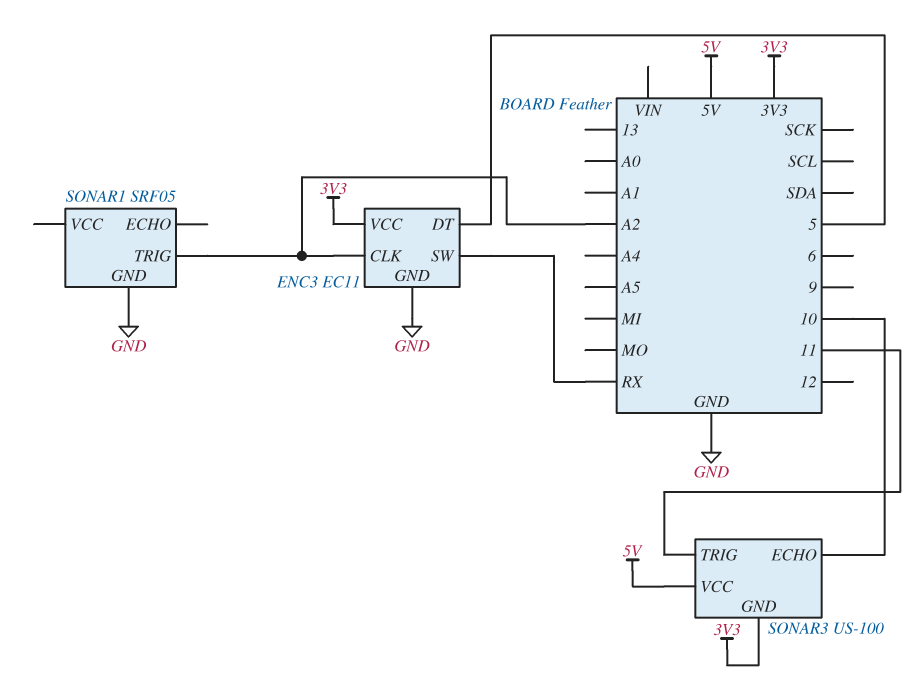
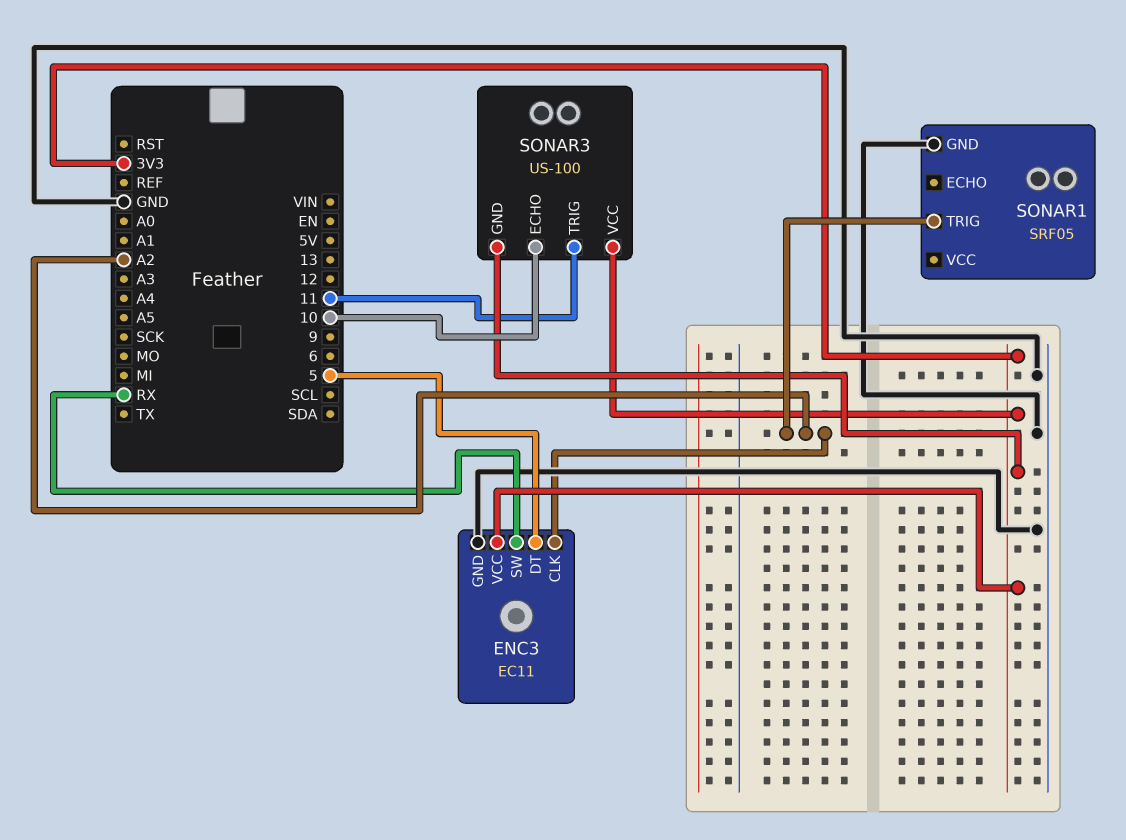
SONAR3 pin VCC: 5V -> 3V3

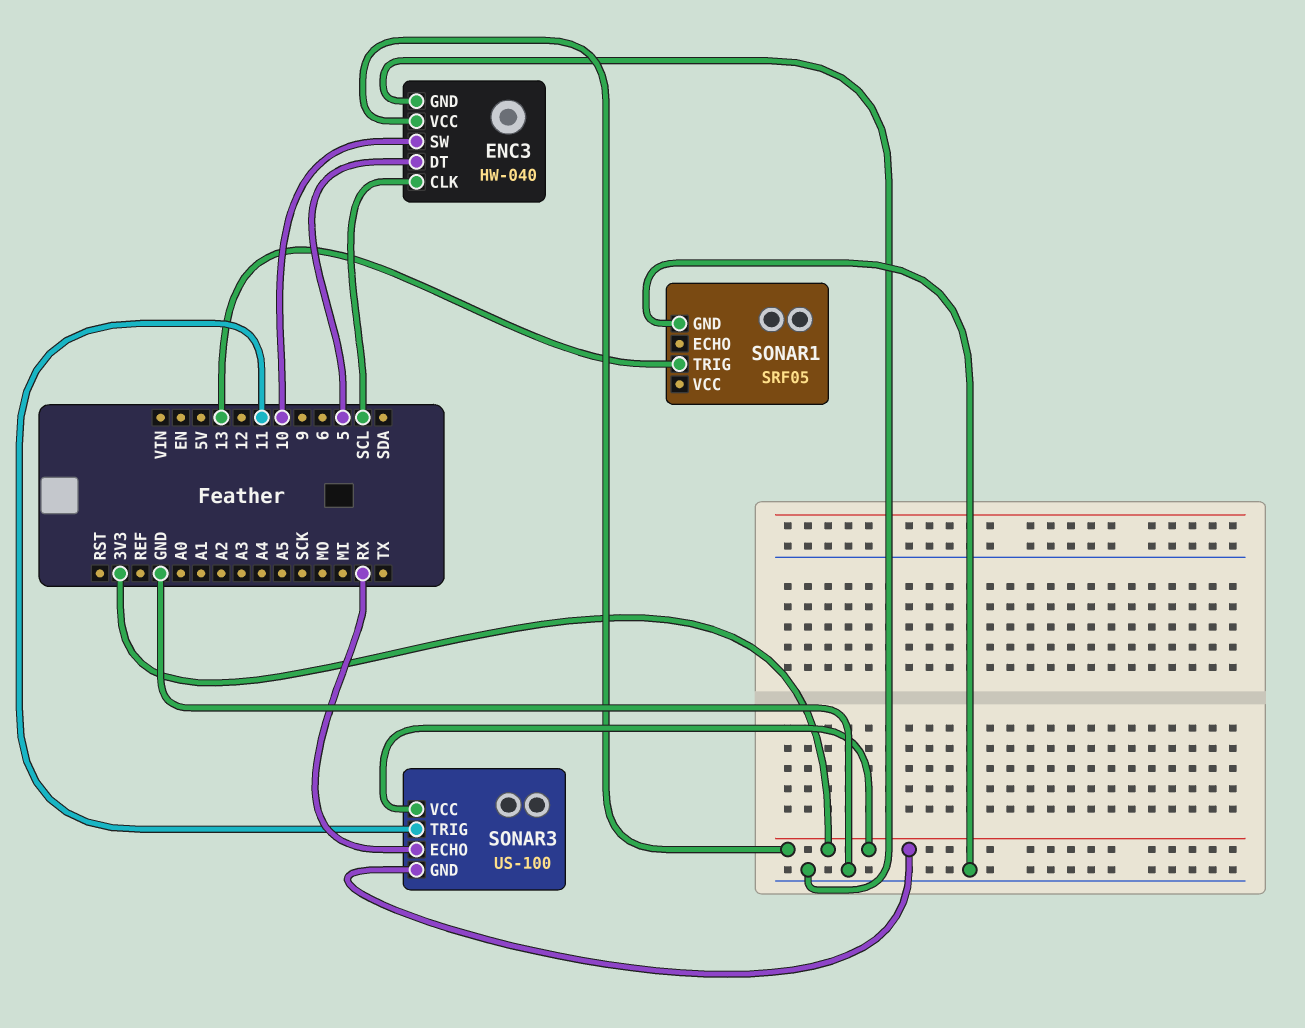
ENC3: EC11 -> HW-040
ENC3 pin CLK: A2 -> SCL
ENC3 pin SW: RX -> 10
SONAR1 pin TRIG: A2 -> 13
SONAR3 pin ECHO: 10 -> RX

